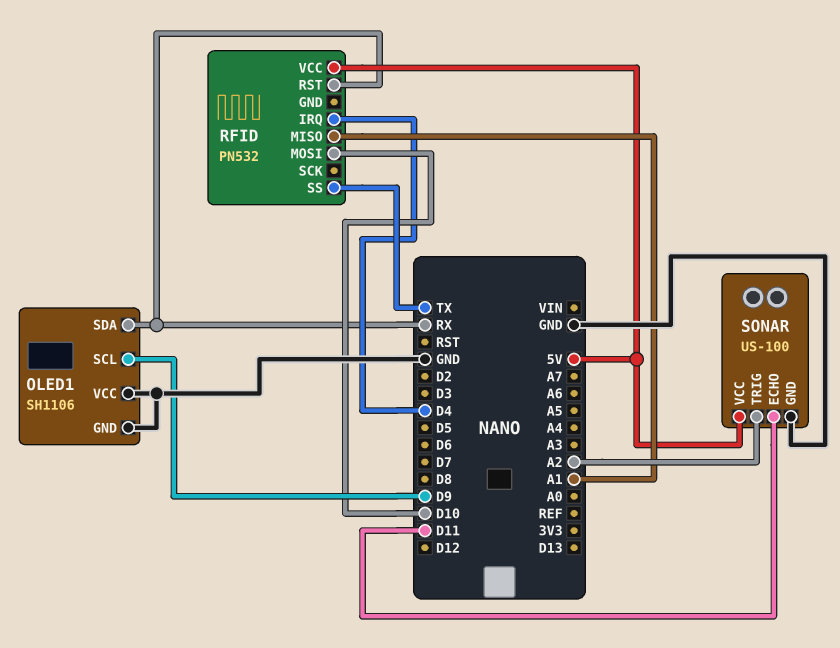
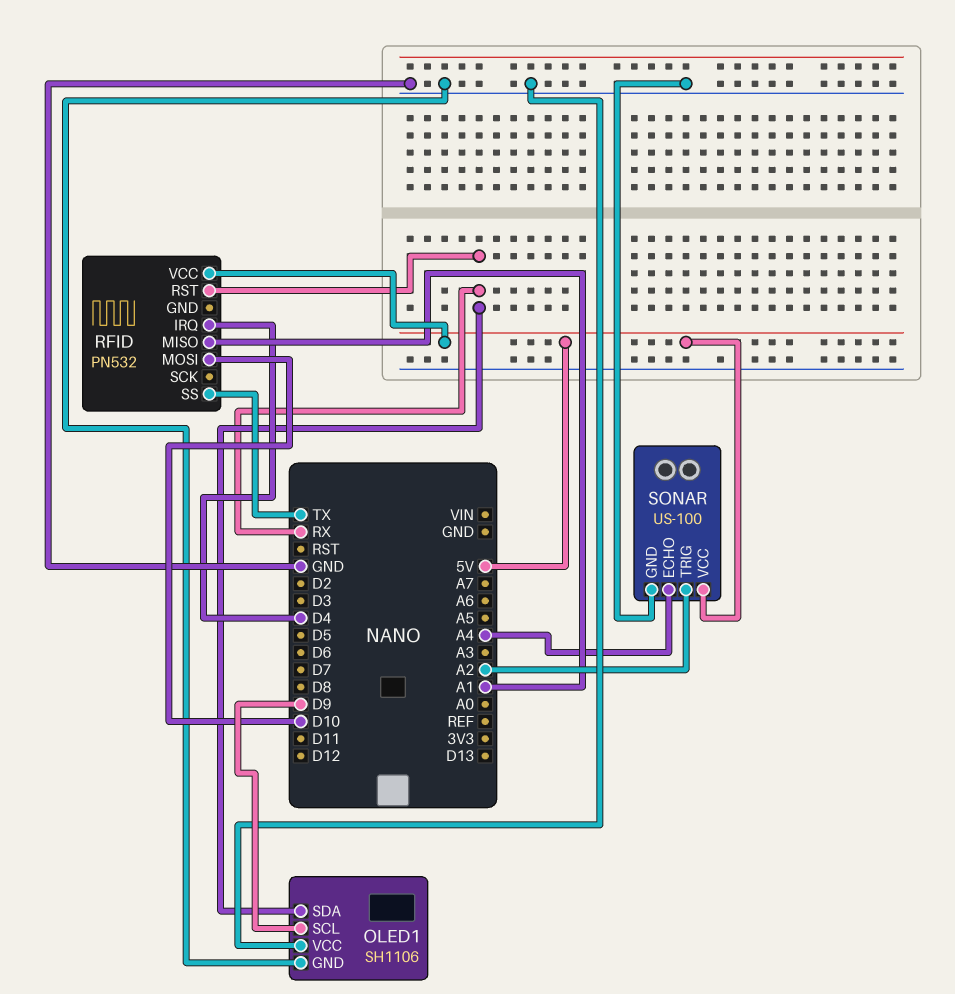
SONAR pin ECHO: D11 -> A4

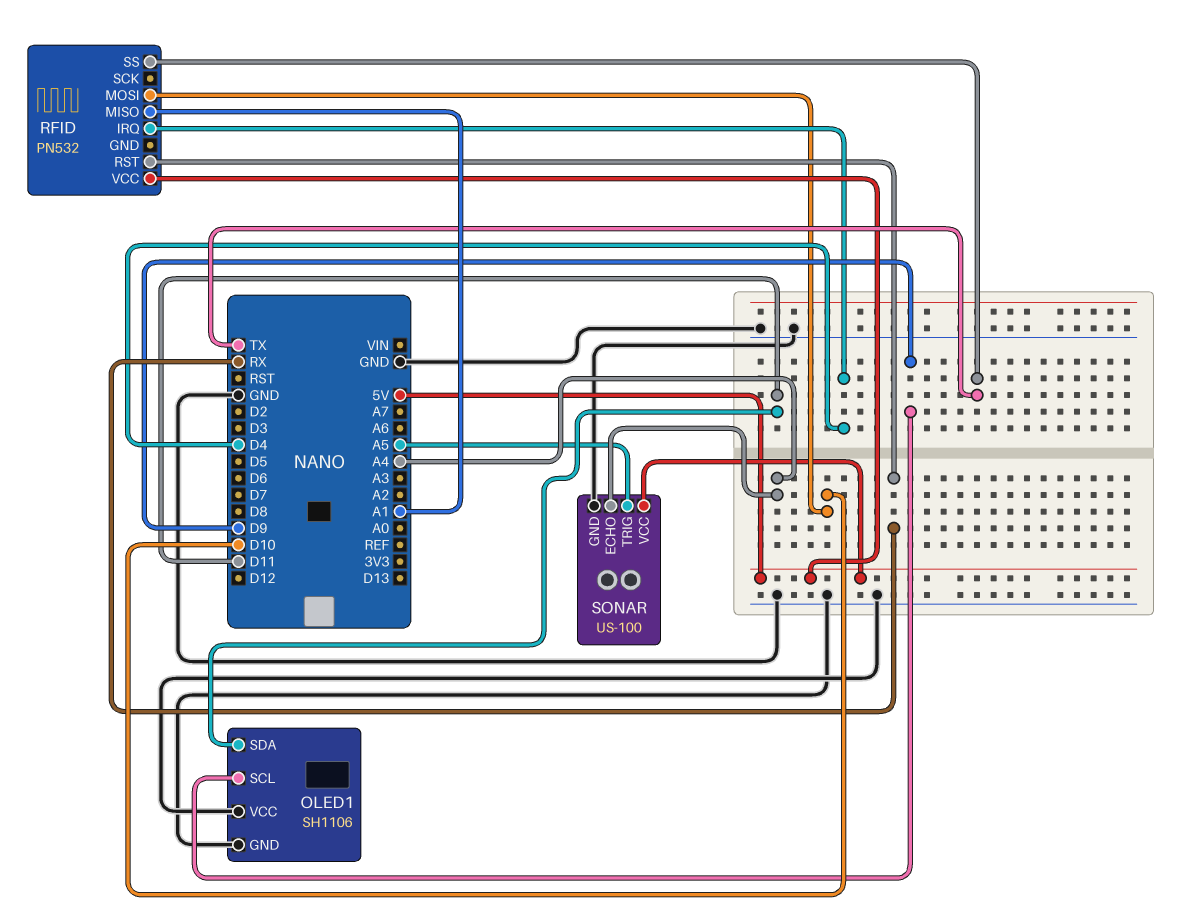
OLED1 pin SDA: RX -> D11
SONAR pin TRIG: A2 -> A5

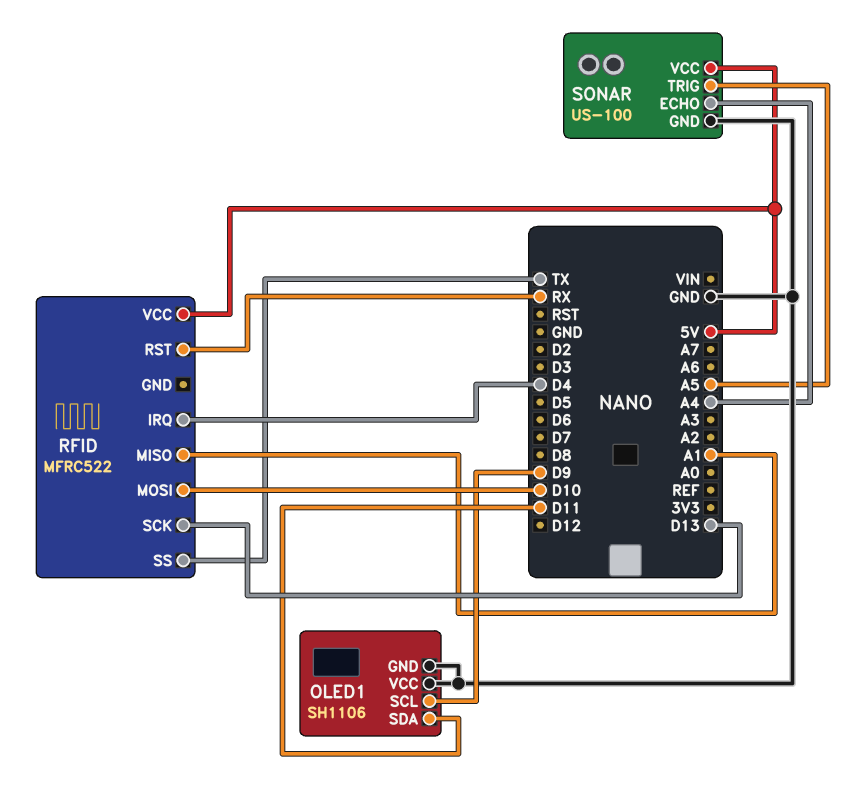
RFID: PN532 -> MFRC522
RFID pin SCK: none -> D13

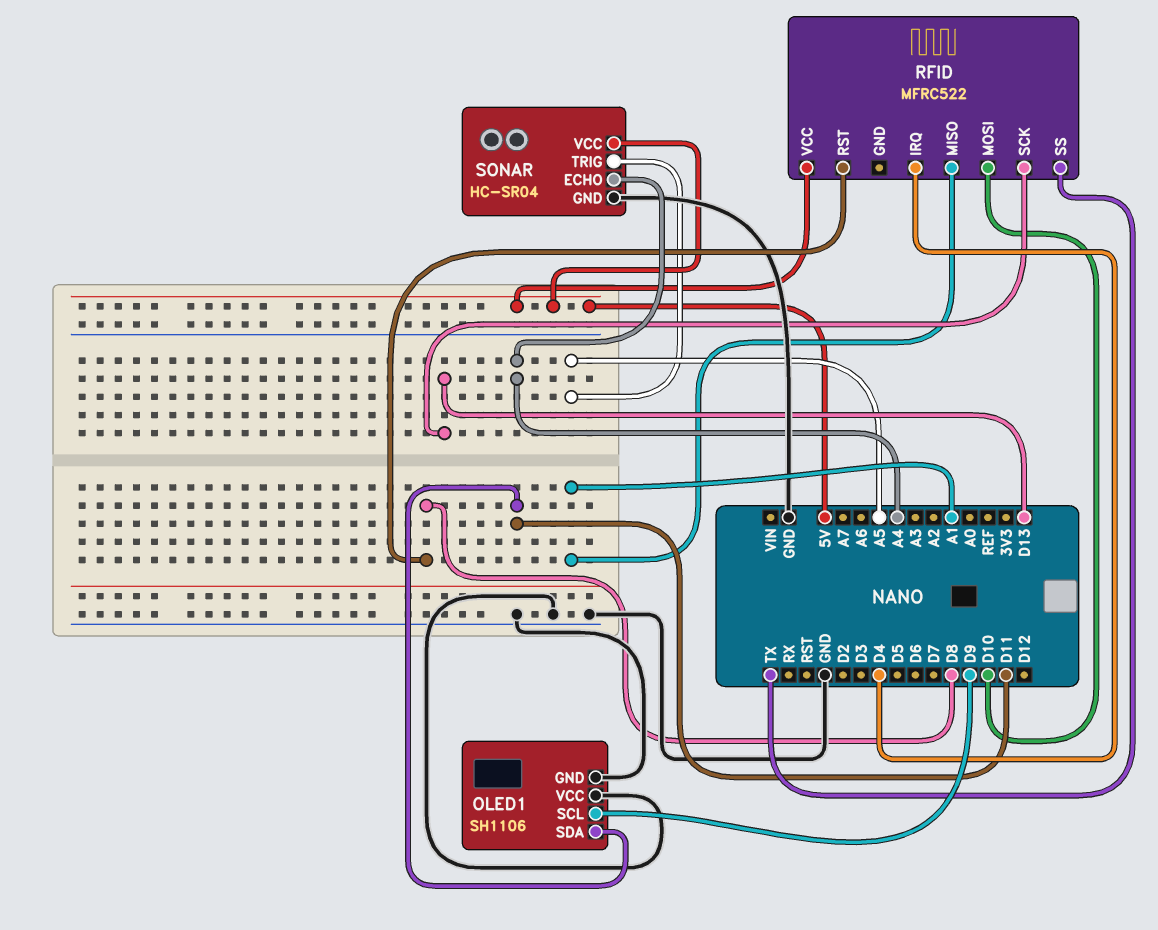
RFID pin RST: RX -> D8
SONAR: US-100 -> HC-SR04

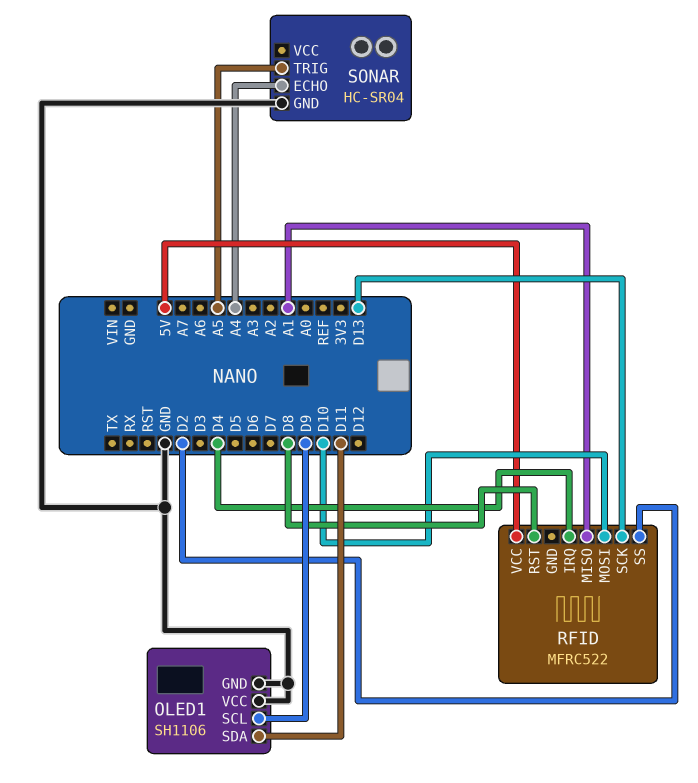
RFID pin SS: TX -> D2
SONAR pin VCC: 5V -> none

